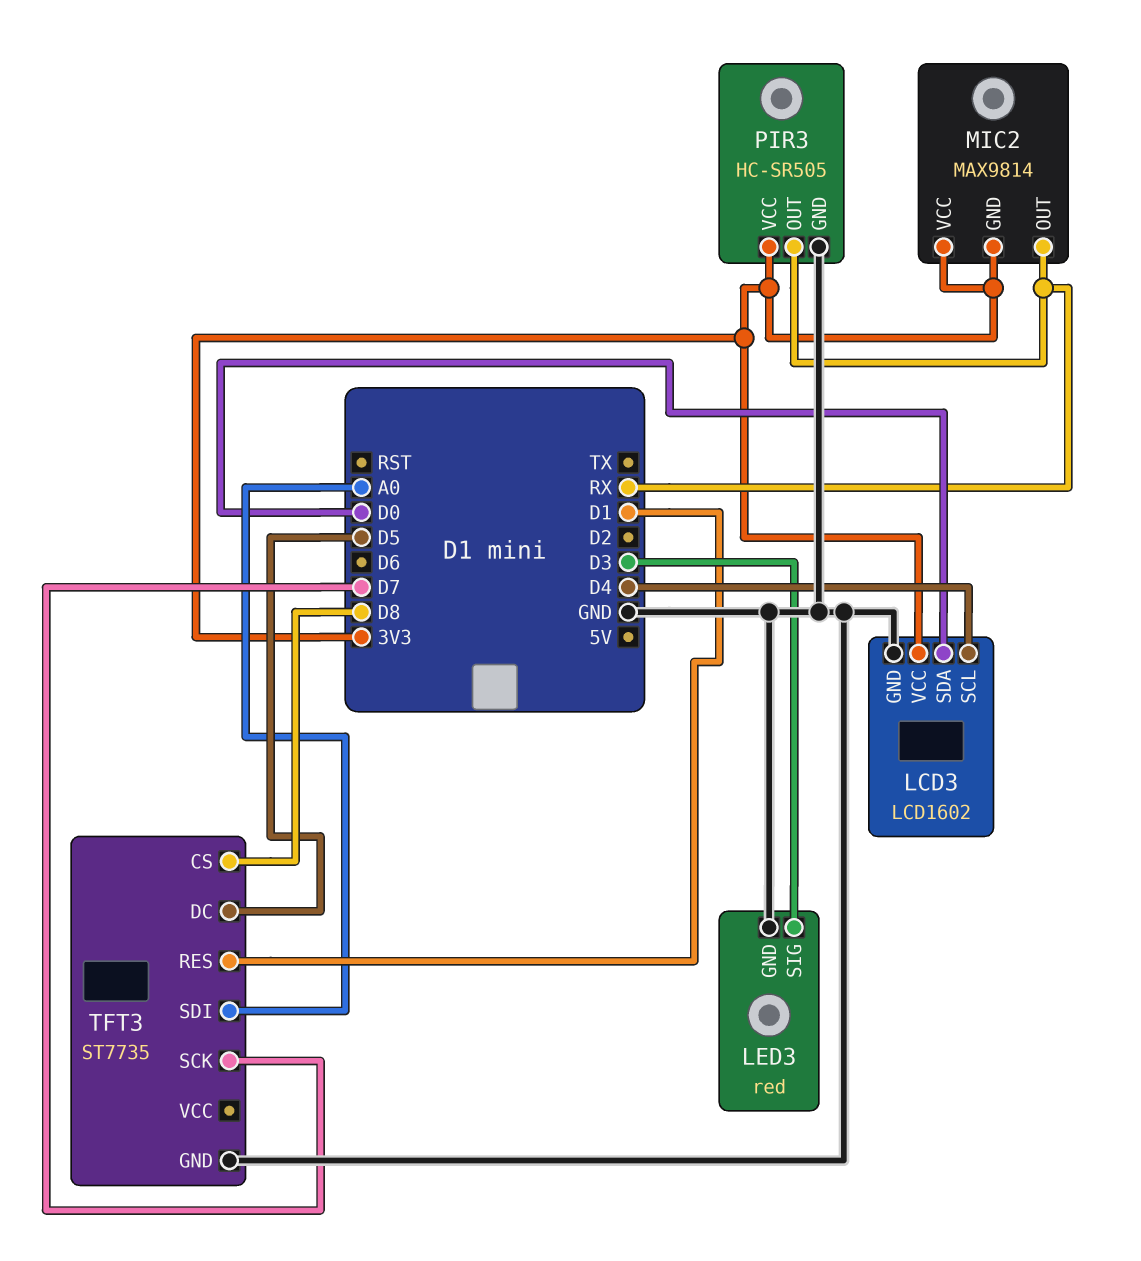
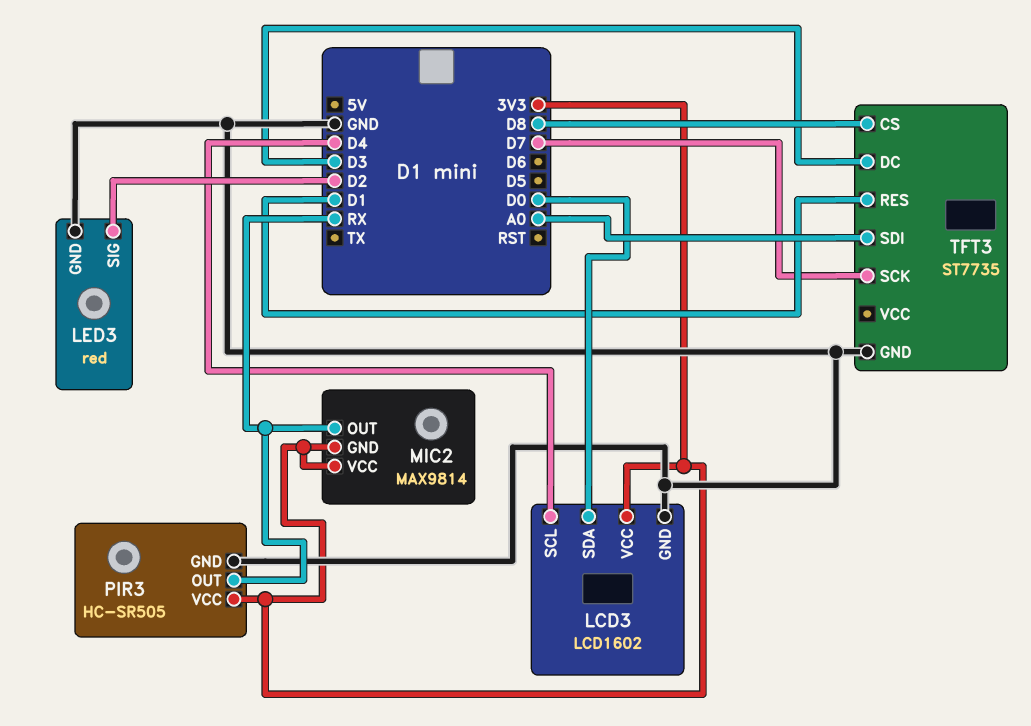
LED3 pin SIG: D3 -> D2
TFT3 pin DC: D5 -> D3

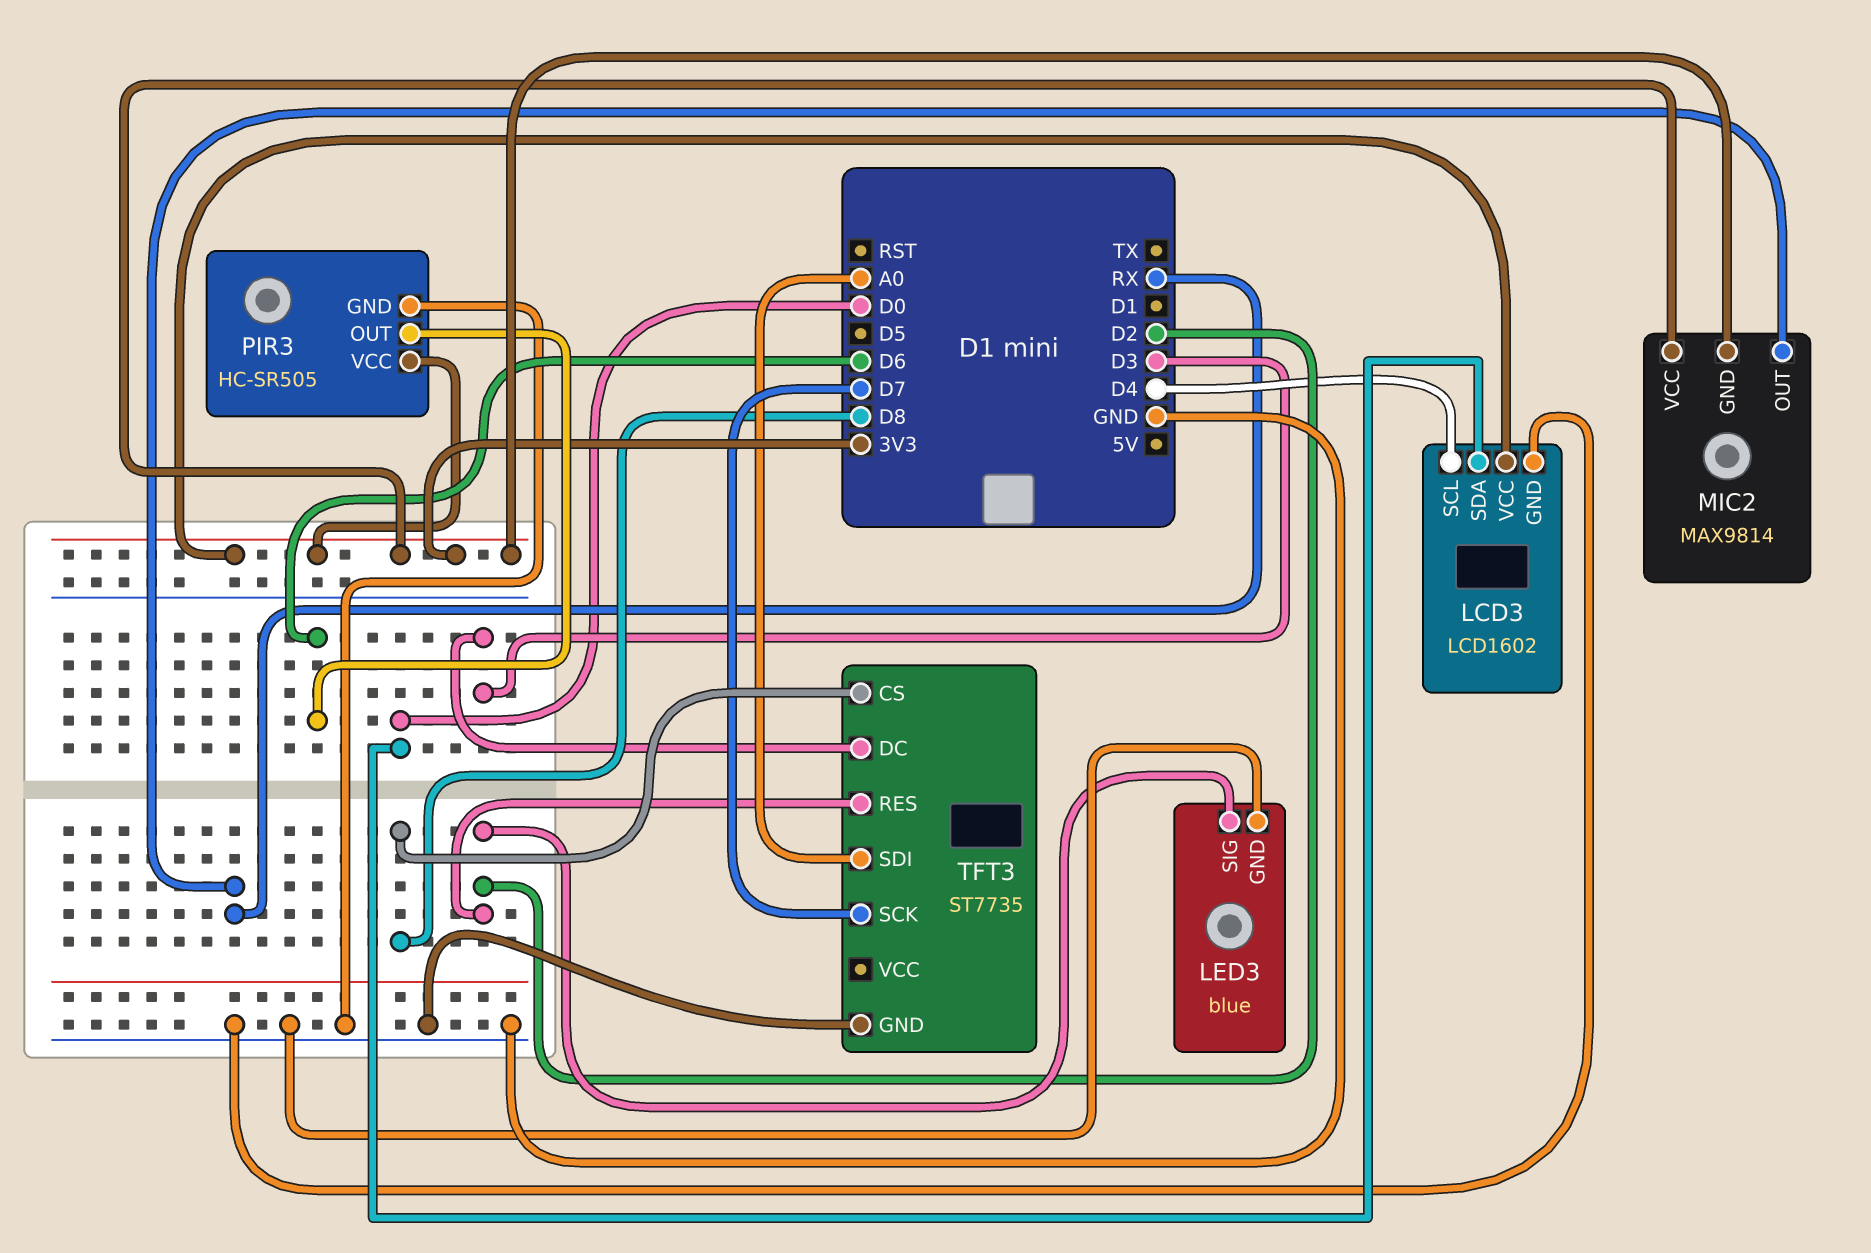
LED3: red -> blue
PIR3 pin OUT: RX -> D6
TFT3 pin RES: D1 -> D2

